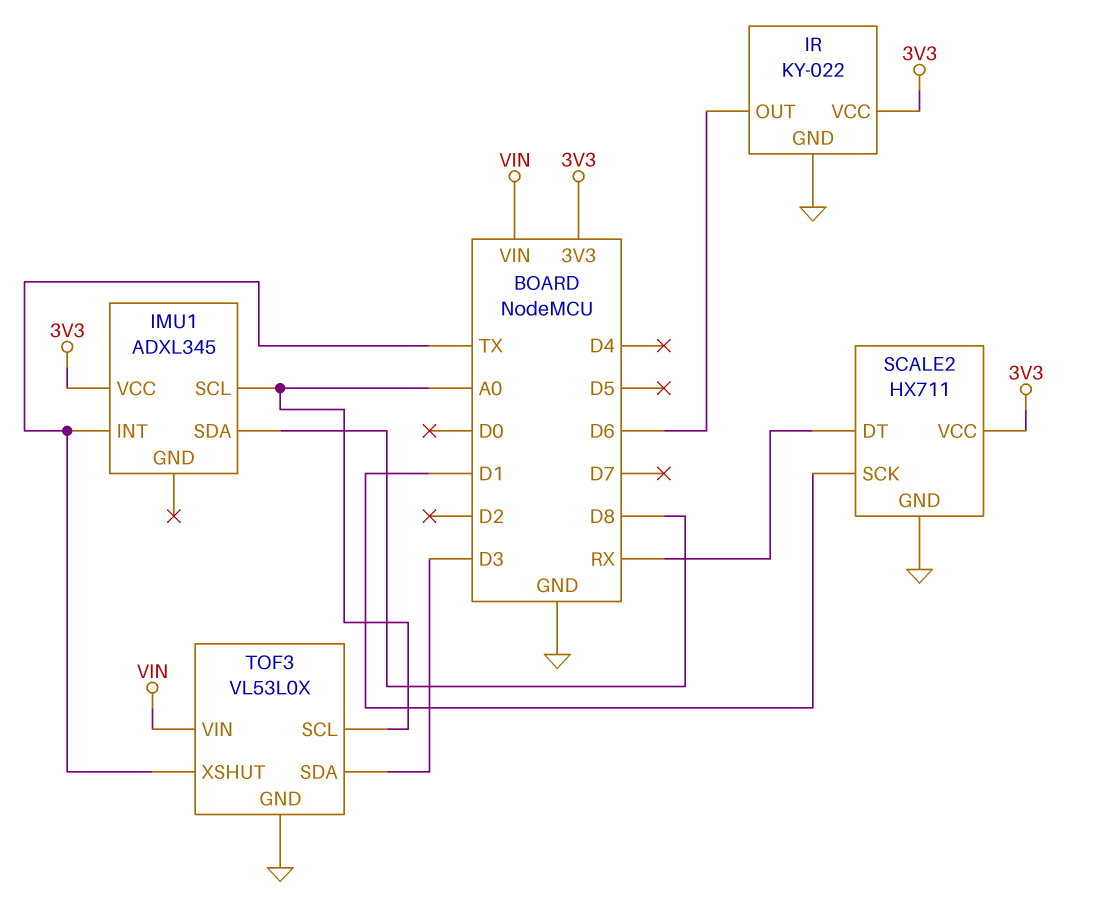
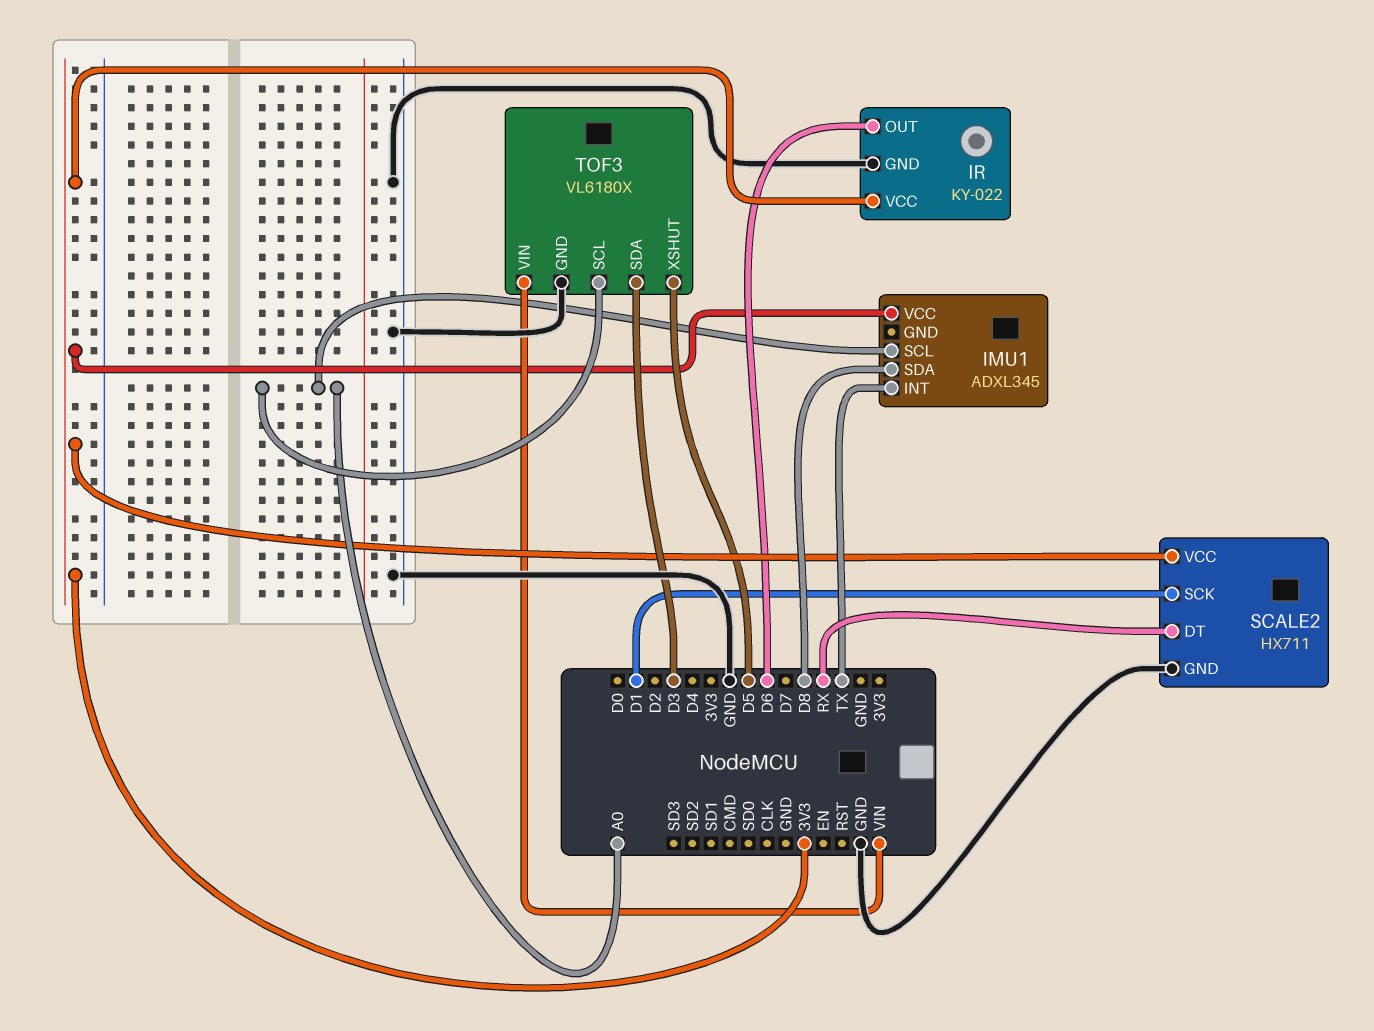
TOF3: VL53L0X -> VL6180X
TOF3 pin XSHUT: TX -> D5

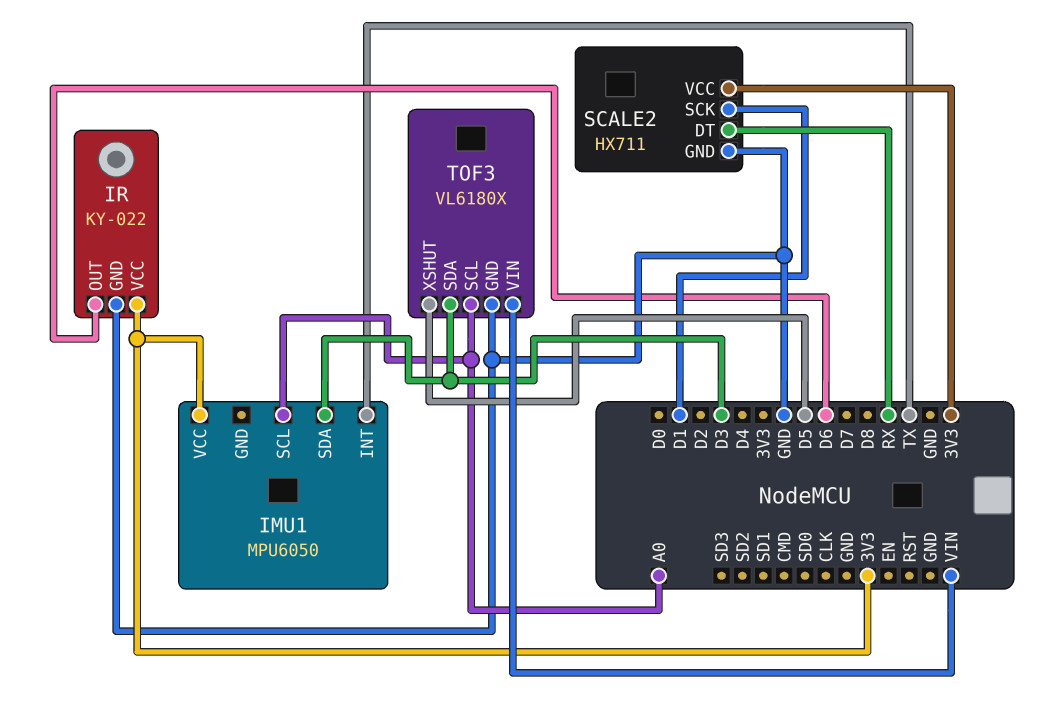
IMU1: ADXL345 -> MPU6050
IMU1 pin SDA: D8 -> D3

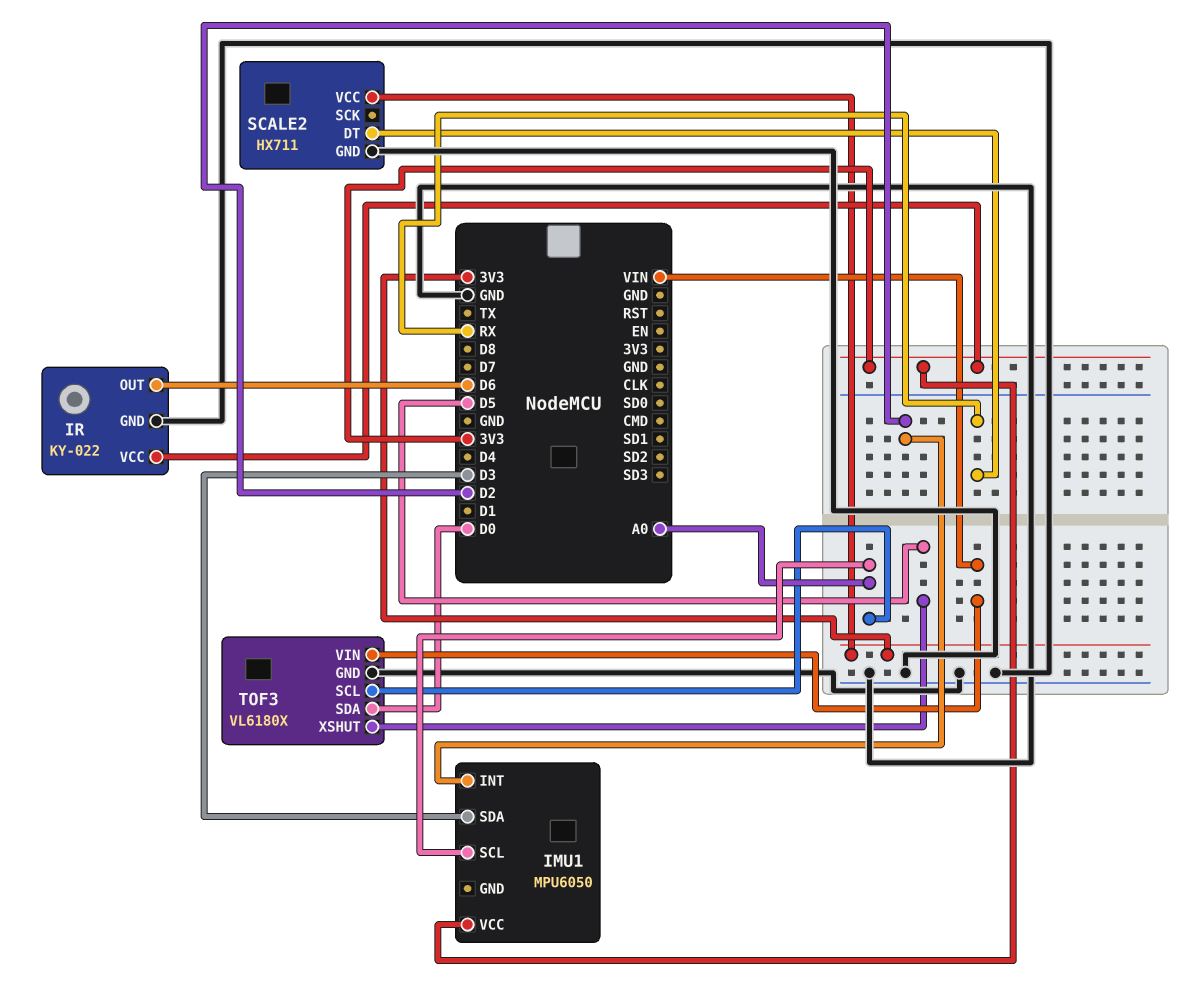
IMU1 pin INT: TX -> D2
SCALE2 pin SCK: D1 -> none
TOF3 pin SDA: D3 -> D0

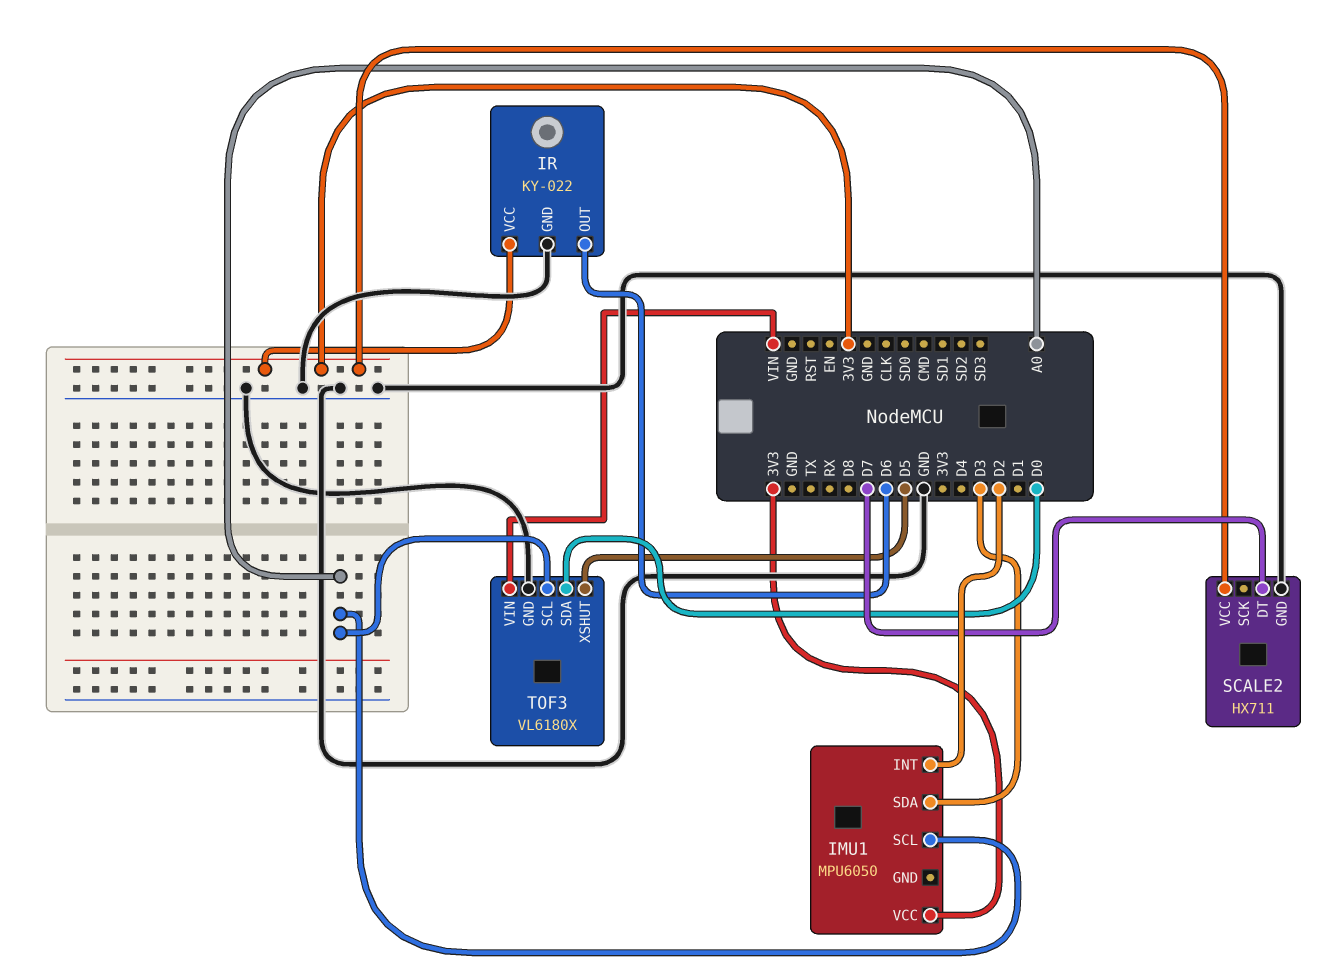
SCALE2 pin DT: RX -> D7

